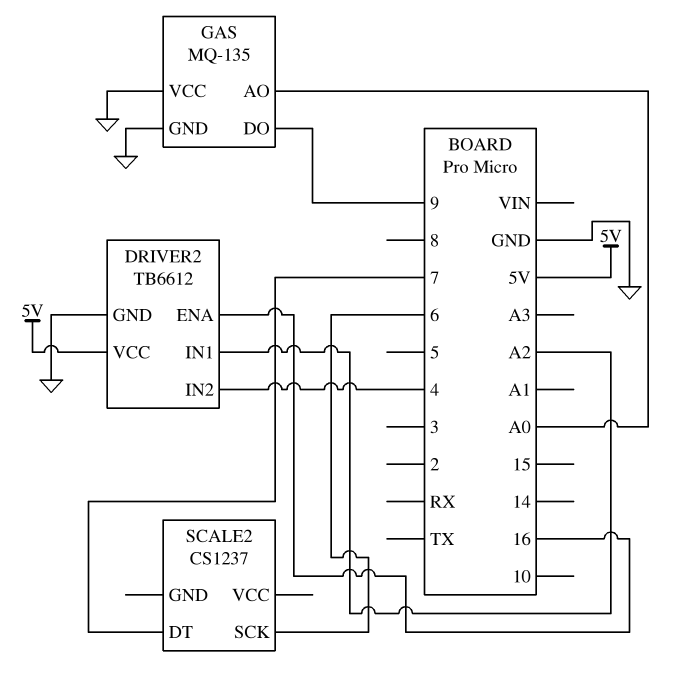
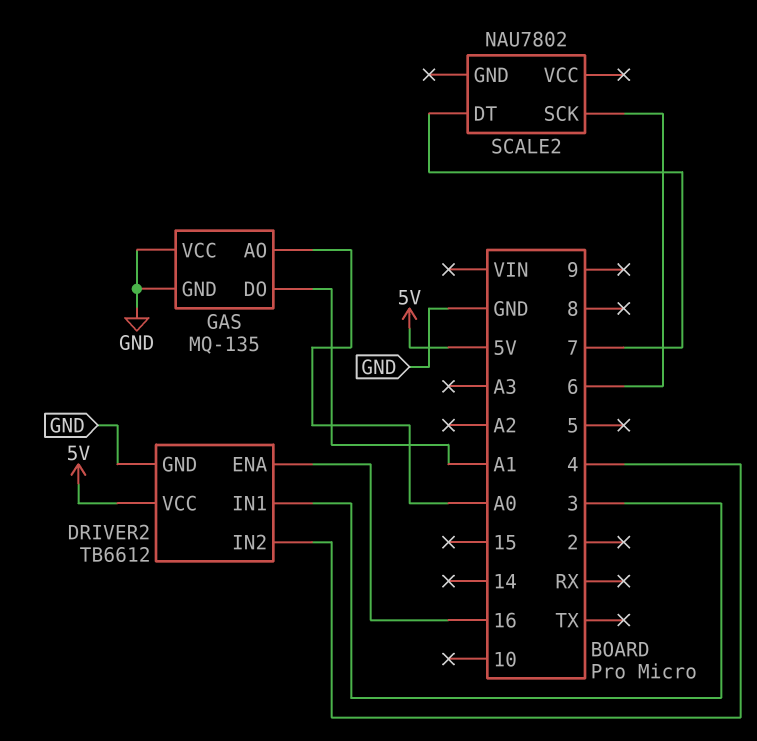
DRIVER2 pin IN1: A2 -> 3
GAS pin DO: 9 -> A1
SCALE2: CS1237 -> NAU7802

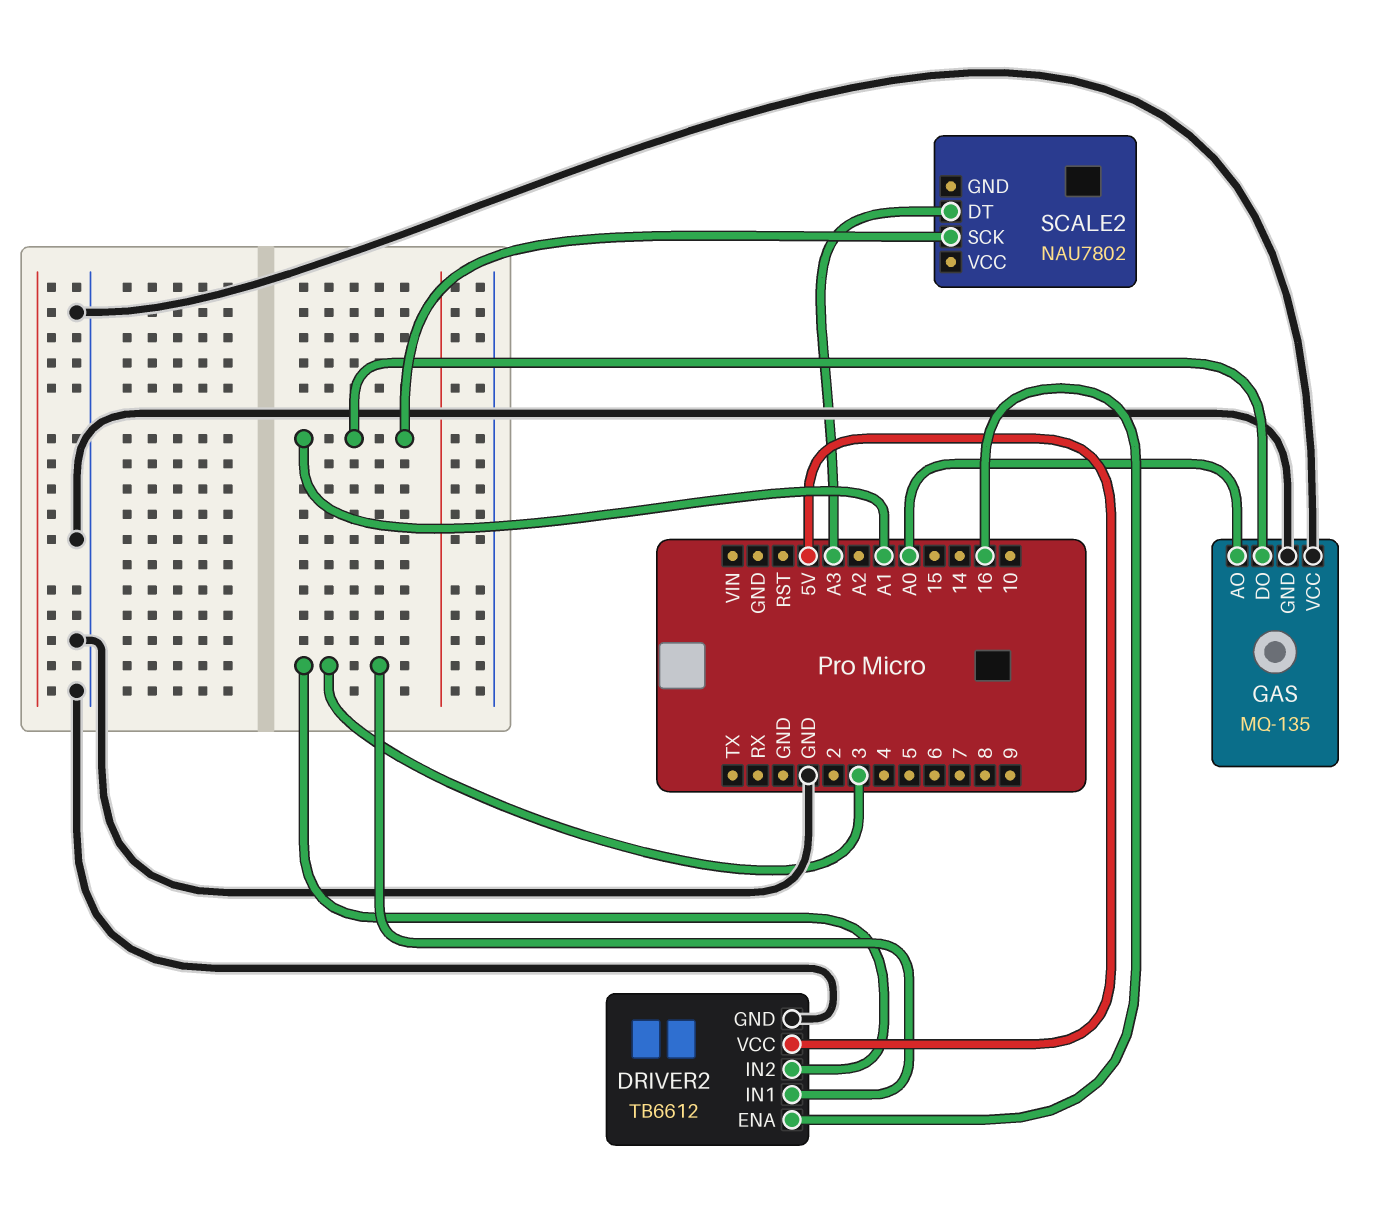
DRIVER2 pin IN2: 4 -> 3
SCALE2 pin DT: 7 -> A3
SCALE2 pin SCK: 6 -> A1

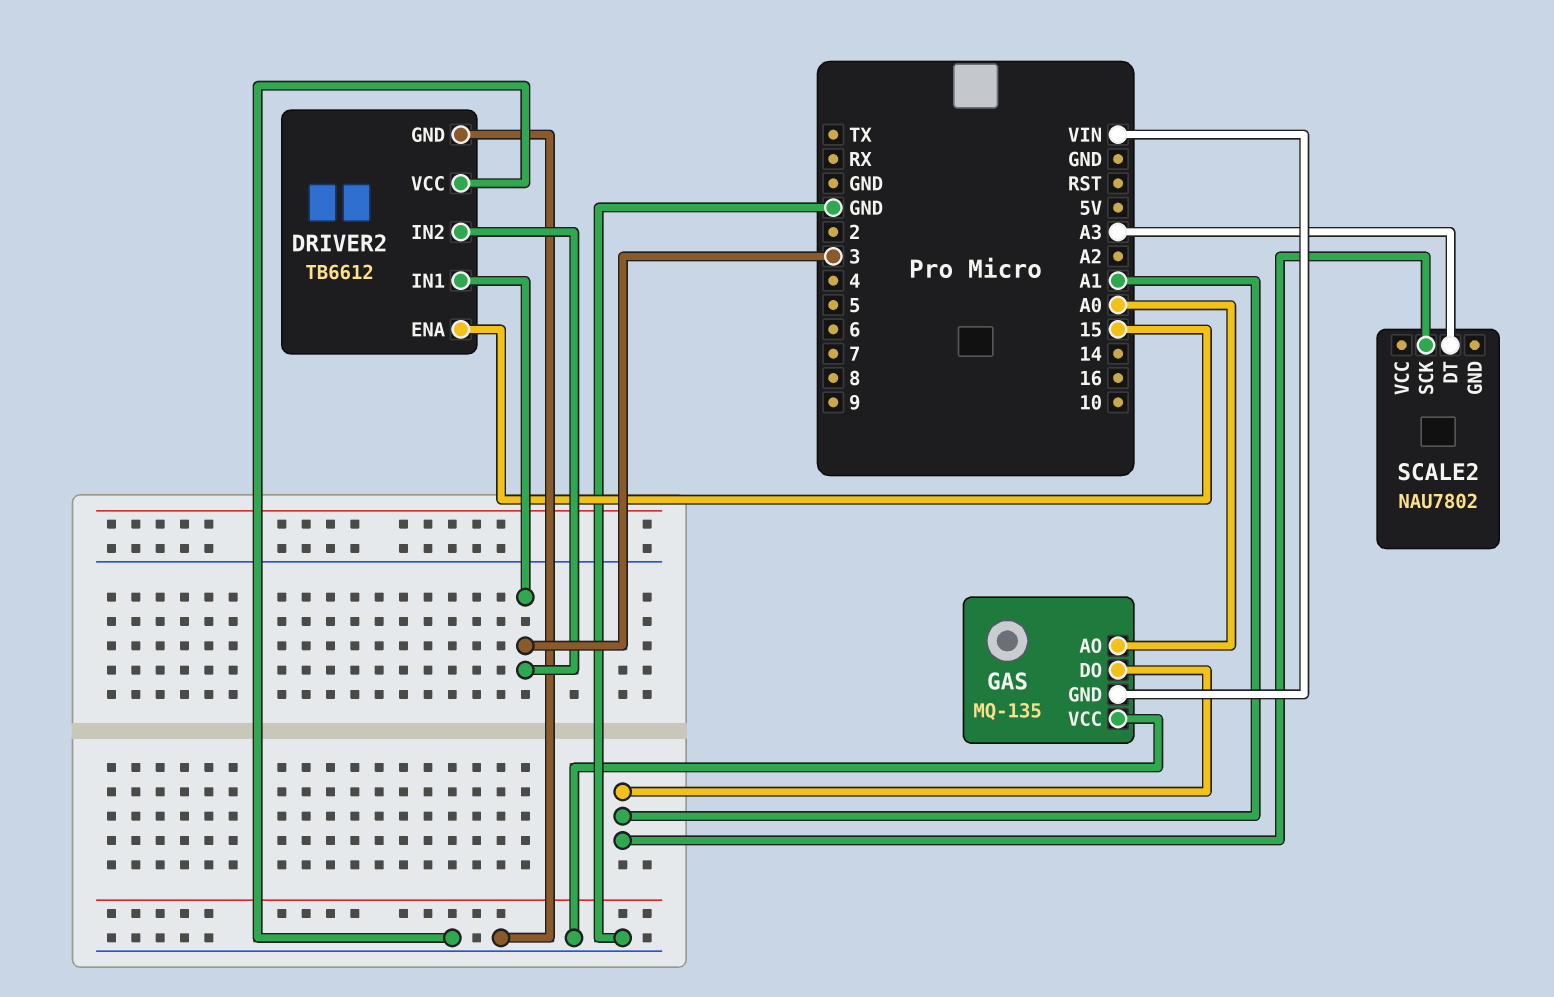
DRIVER2 pin ENA: 16 -> 15
DRIVER2 pin VCC: 5V -> GND
GAS pin GND: GND -> VIN

